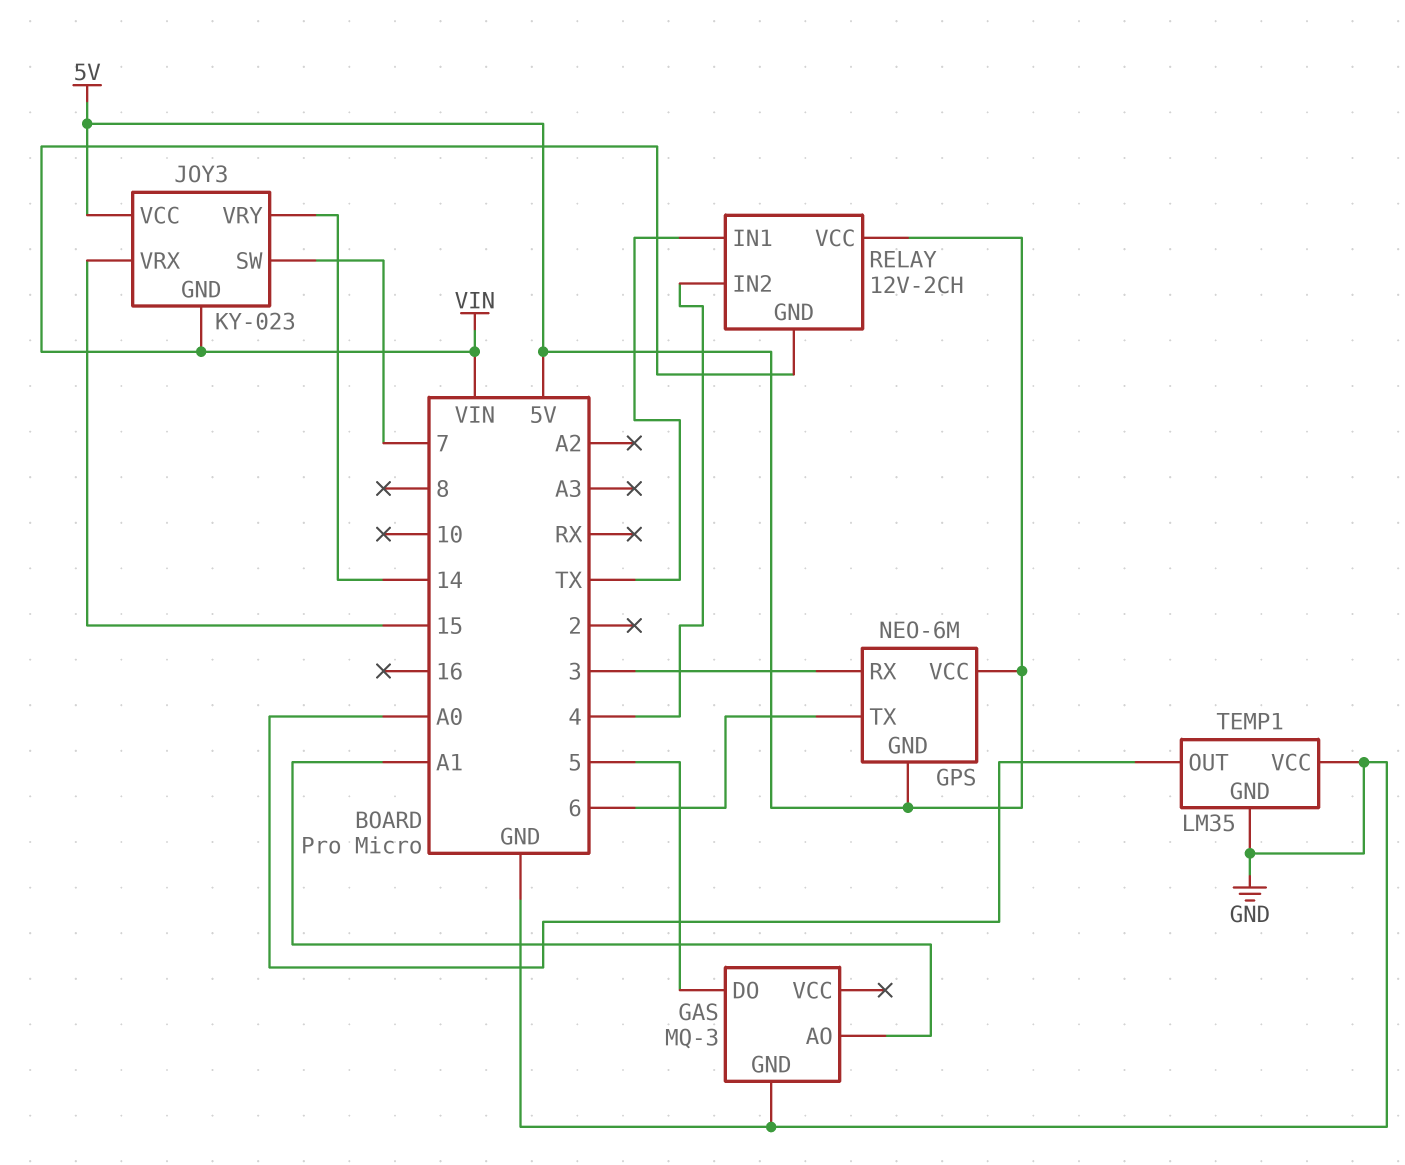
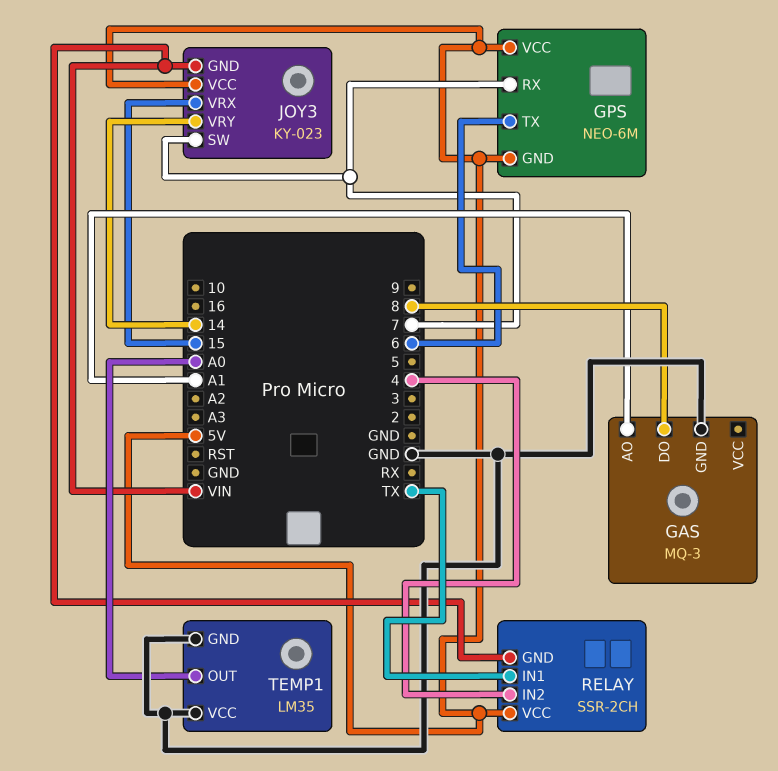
GAS pin DO: 5 -> 8
GPS pin RX: 3 -> 7
RELAY: 12V-2CH -> SSR-2CH

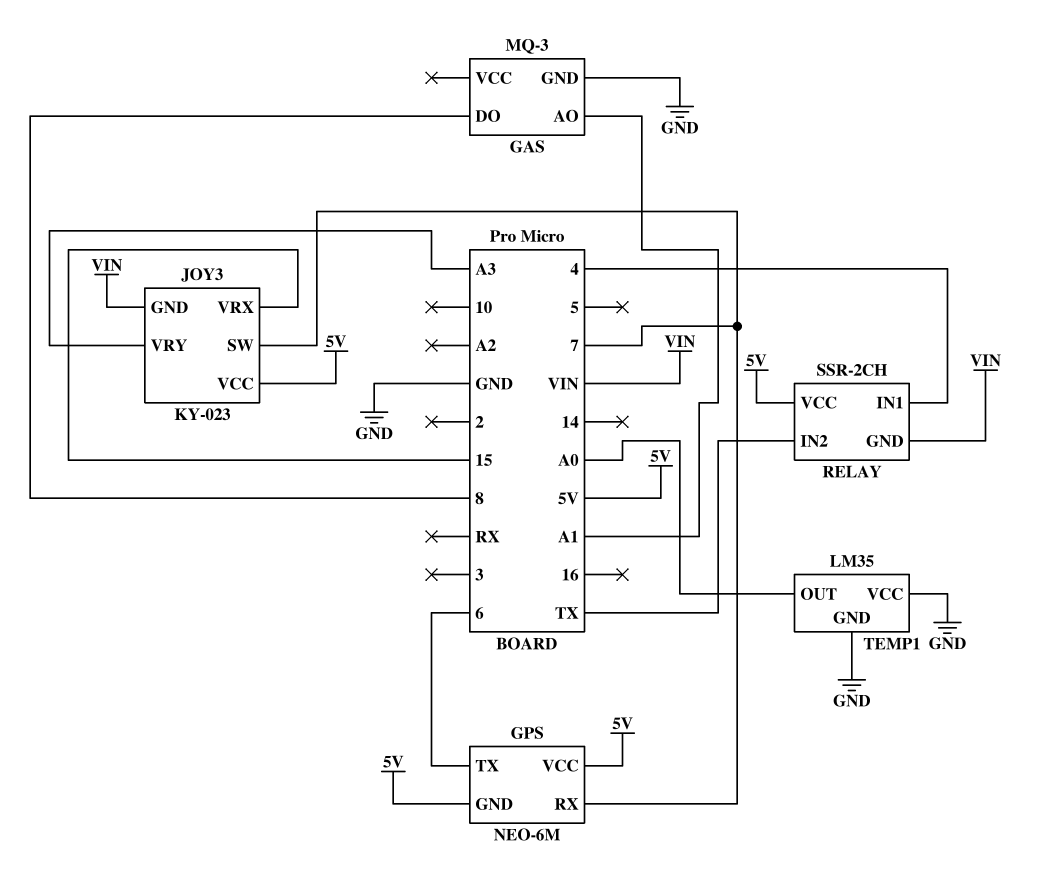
JOY3 pin VRY: 14 -> A3
RELAY pin IN1: TX -> 4
RELAY pin IN2: 4 -> TX

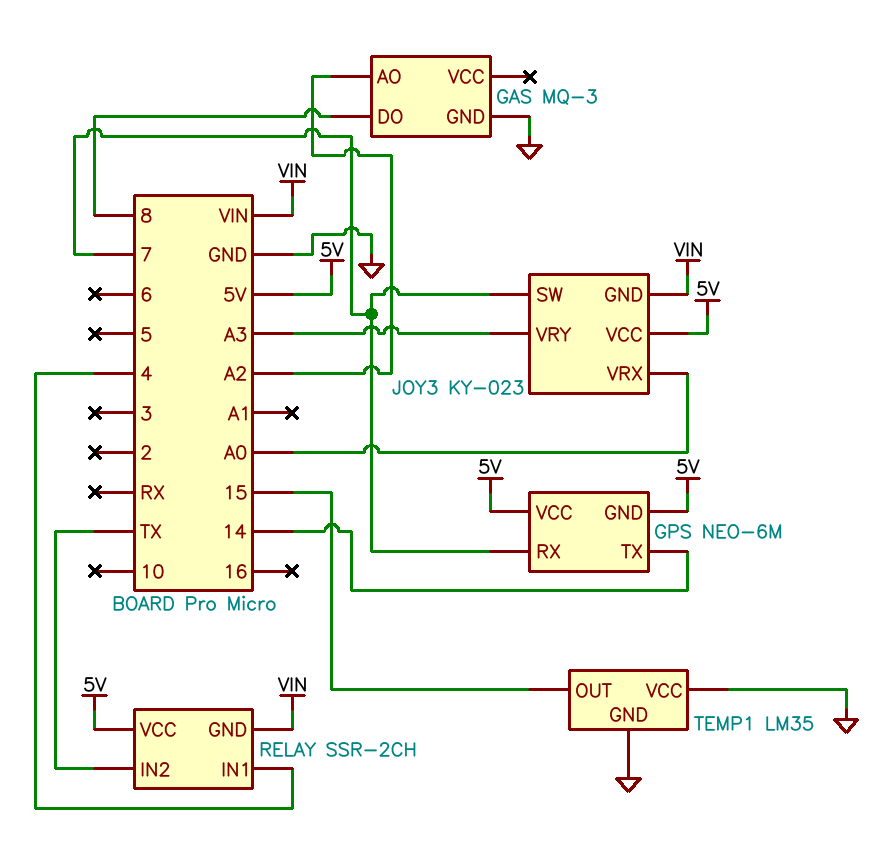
GAS pin AO: A1 -> A2
GPS pin TX: 6 -> 14
JOY3 pin VRX: 15 -> A0
TEMP1 pin OUT: A0 -> 15

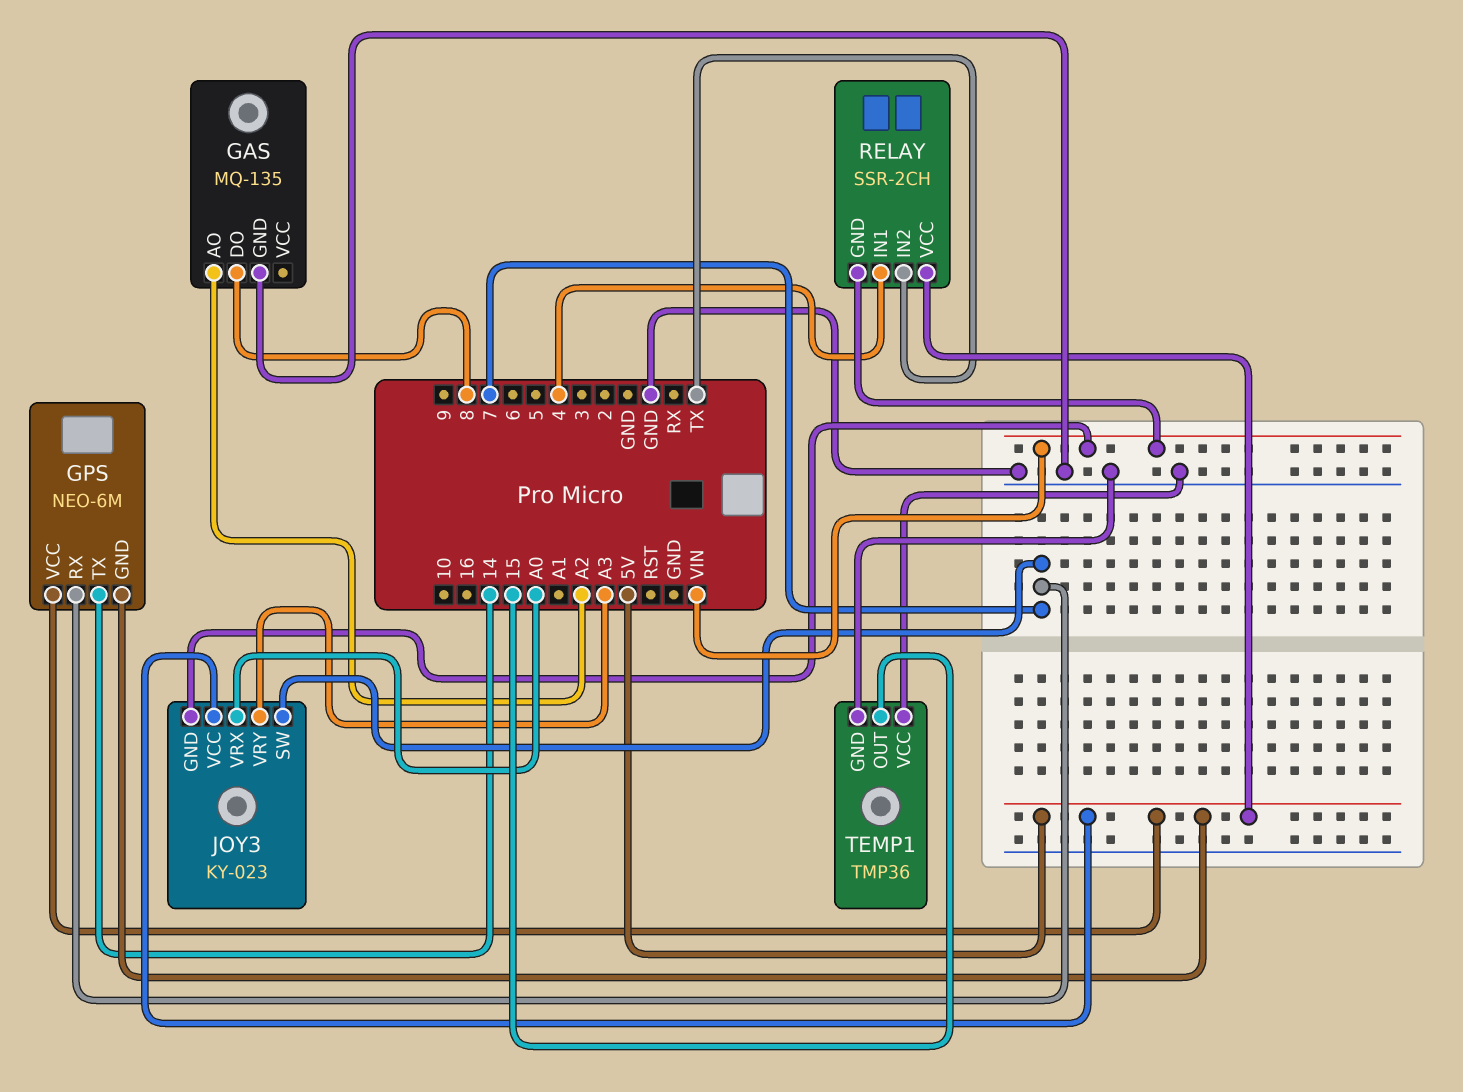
GAS: MQ-3 -> MQ-135
TEMP1: LM35 -> TMP36

